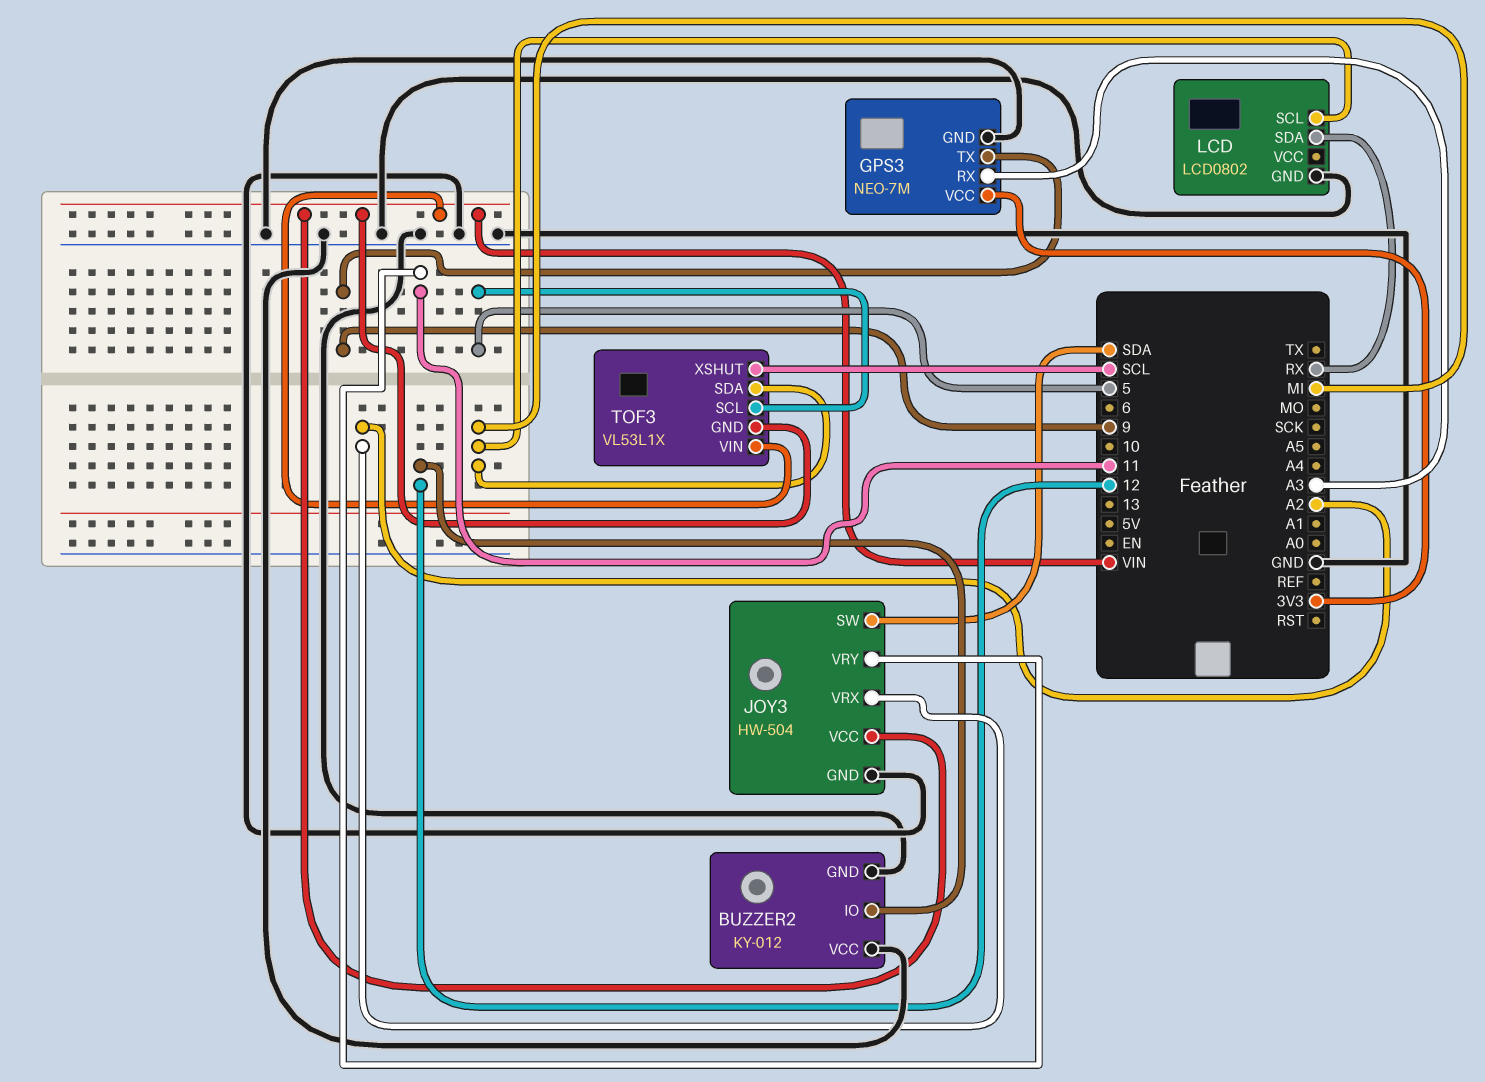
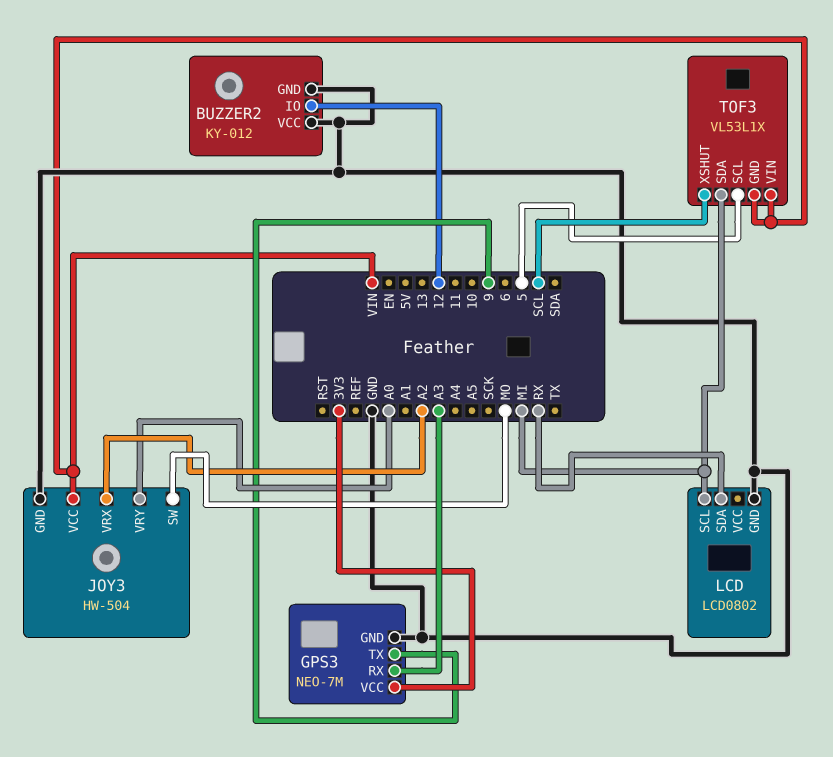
JOY3 pin SW: SDA -> MO
JOY3 pin VRY: 11 -> A0

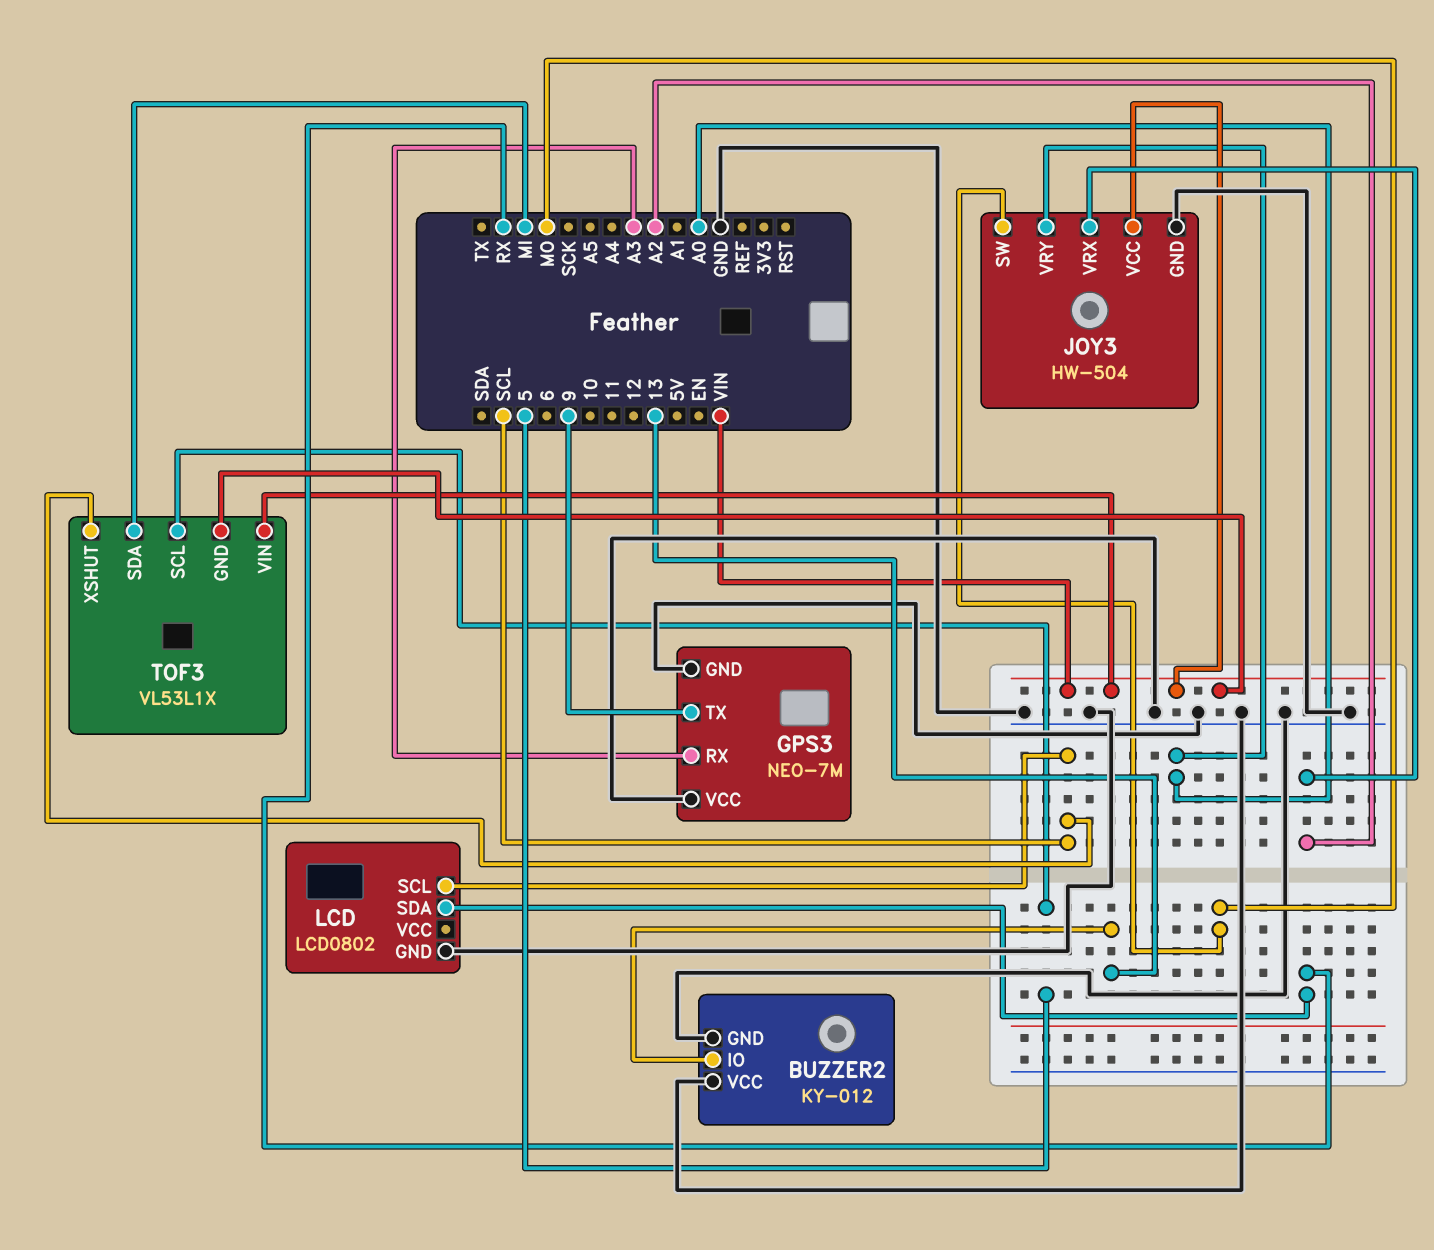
BUZZER2 pin IO: 12 -> 13
GPS3 pin VCC: 3V3 -> GND
LCD pin SCL: MI -> SCL

